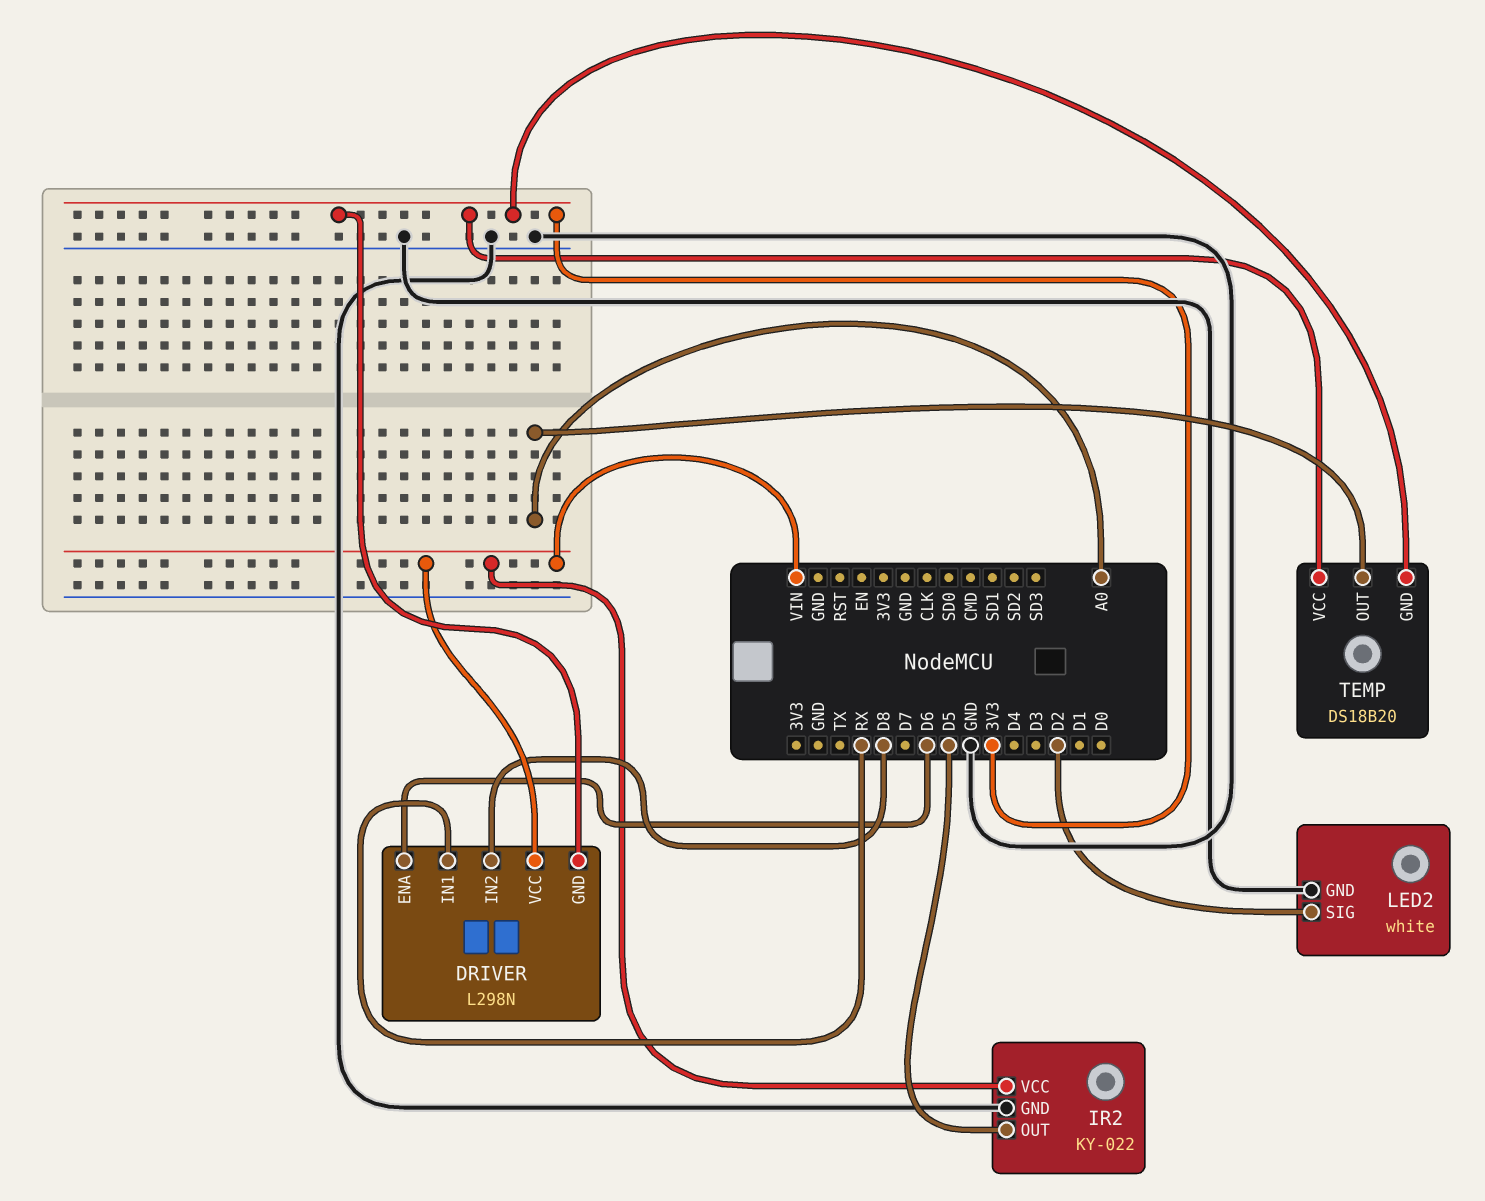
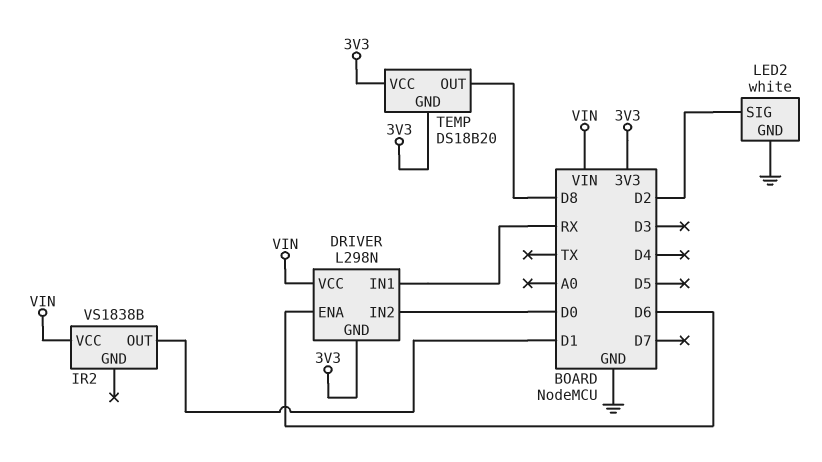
DRIVER pin IN2: D8 -> D0
IR2: KY-022 -> VS1838B
IR2 pin GND: GND -> none
IR2 pin OUT: D5 -> D1
TEMP pin OUT: A0 -> D8

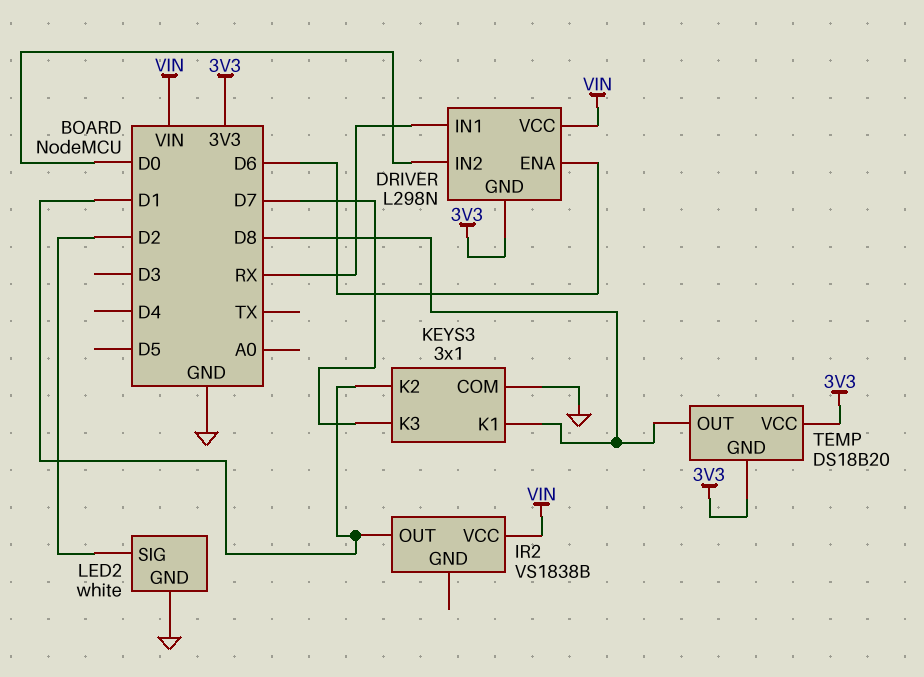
KEYS3: none -> 3x1
KEYS3 pin COM: none -> GND
KEYS3 pin K1: none -> D8
KEYS3 pin K2: none -> D1
KEYS3 pin K3: none -> D7

